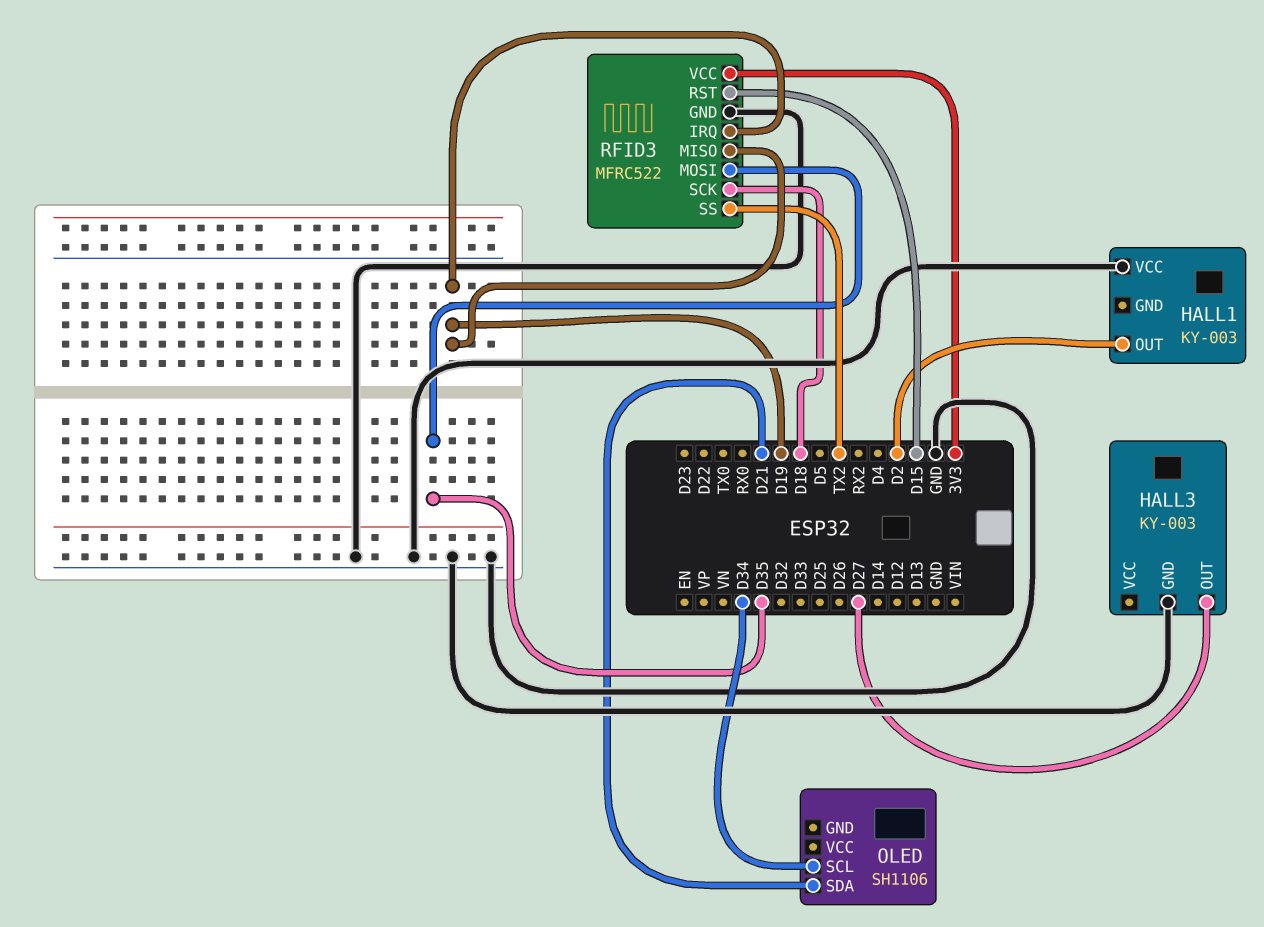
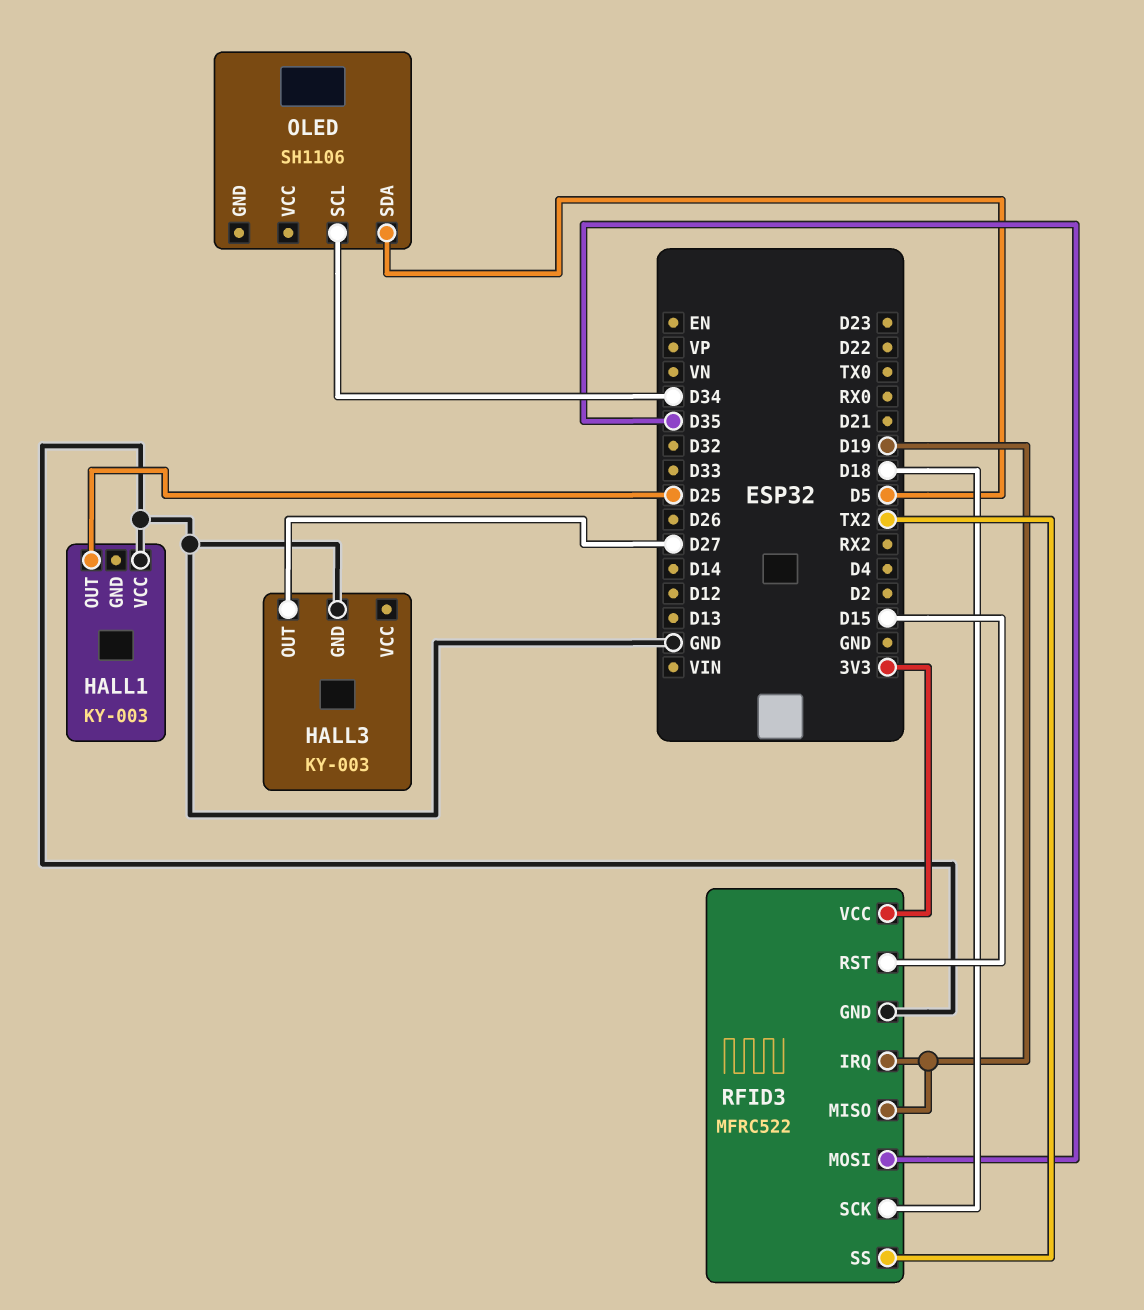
HALL1 pin OUT: D2 -> D25
OLED pin SDA: D21 -> D5

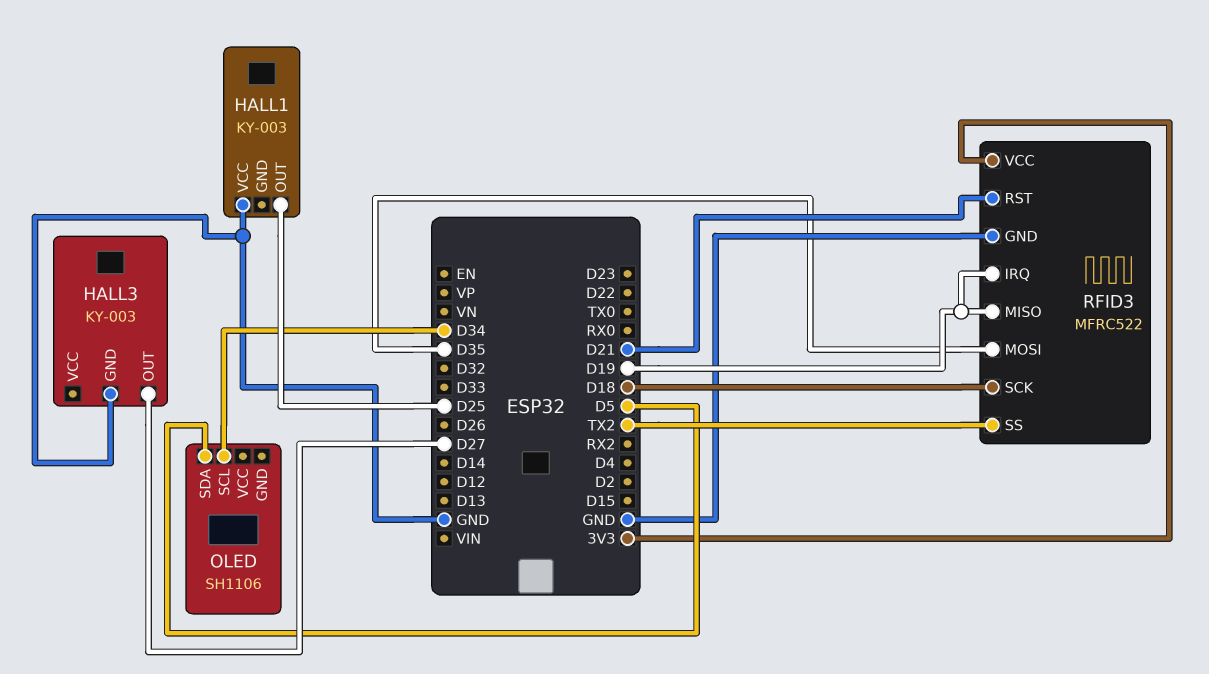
RFID3 pin RST: D15 -> D21

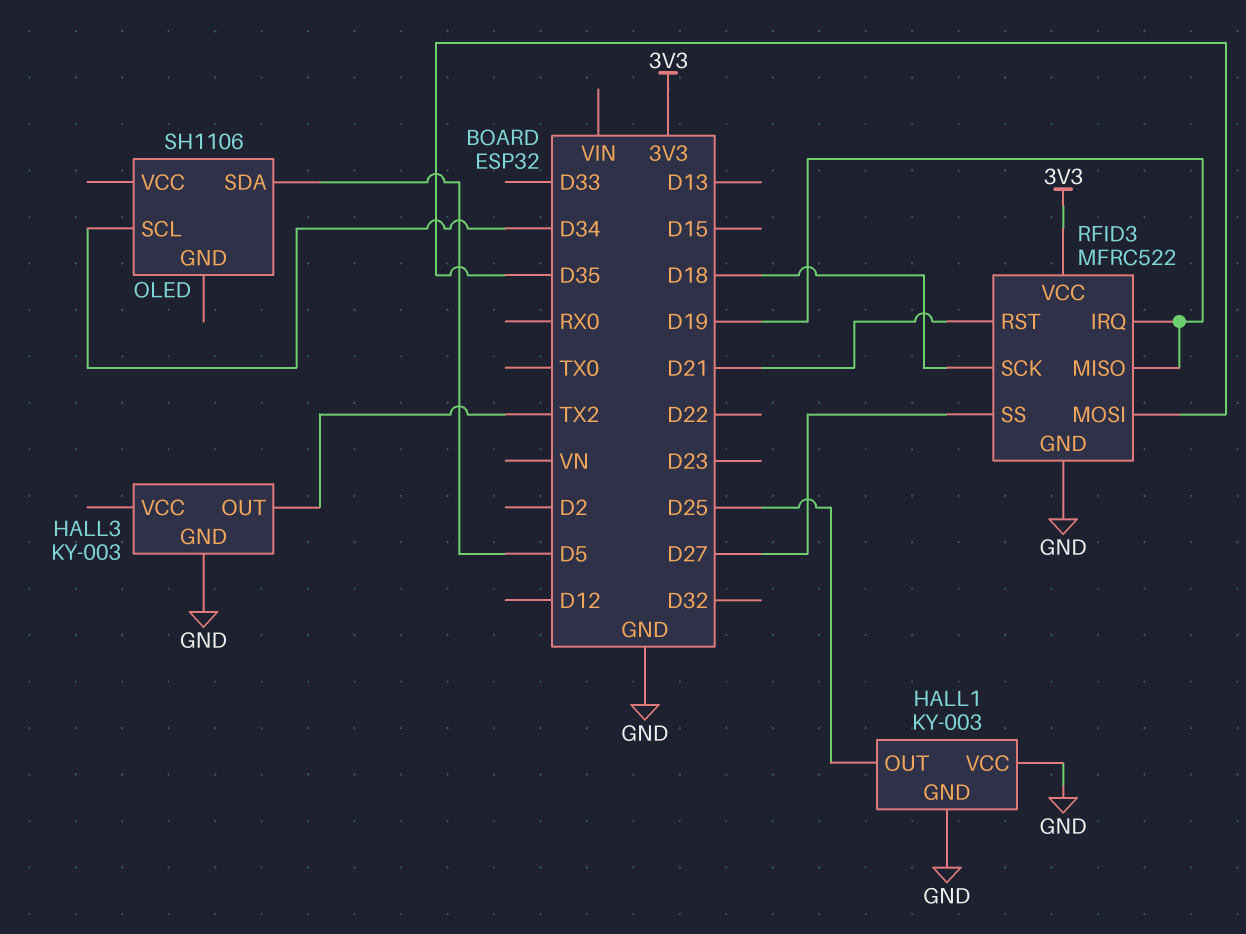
HALL1 pin GND: none -> GND
HALL3 pin OUT: D27 -> TX2
RFID3 pin SS: TX2 -> D27

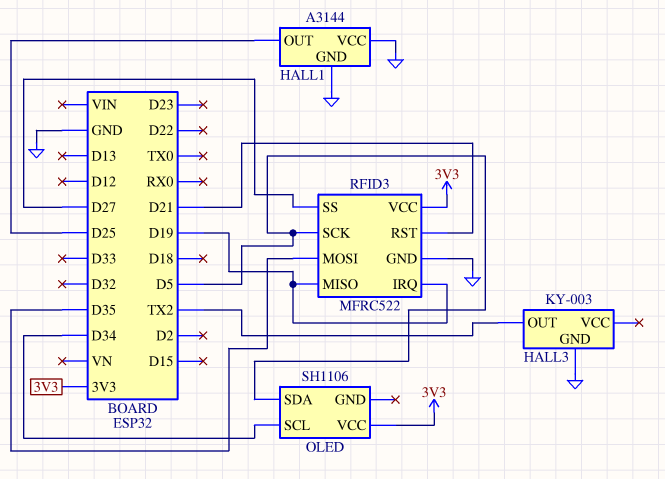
HALL1: KY-003 -> A3144
OLED pin VCC: none -> 3V3
RFID3 pin SCK: D18 -> D5

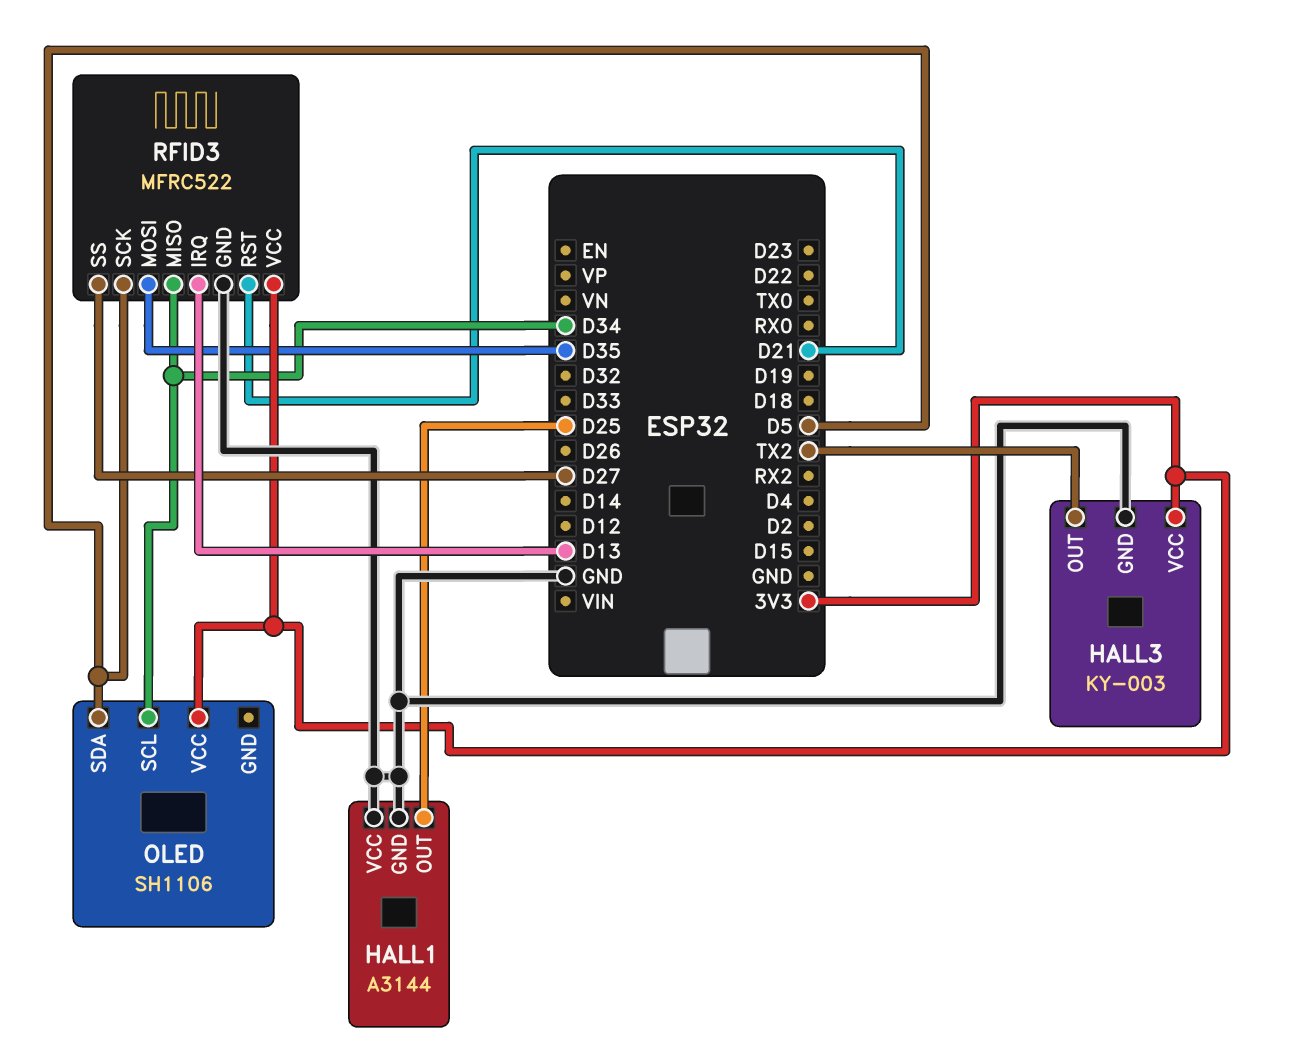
HALL3 pin VCC: none -> 3V3
RFID3 pin IRQ: D19 -> D13
RFID3 pin MISO: D19 -> D34

